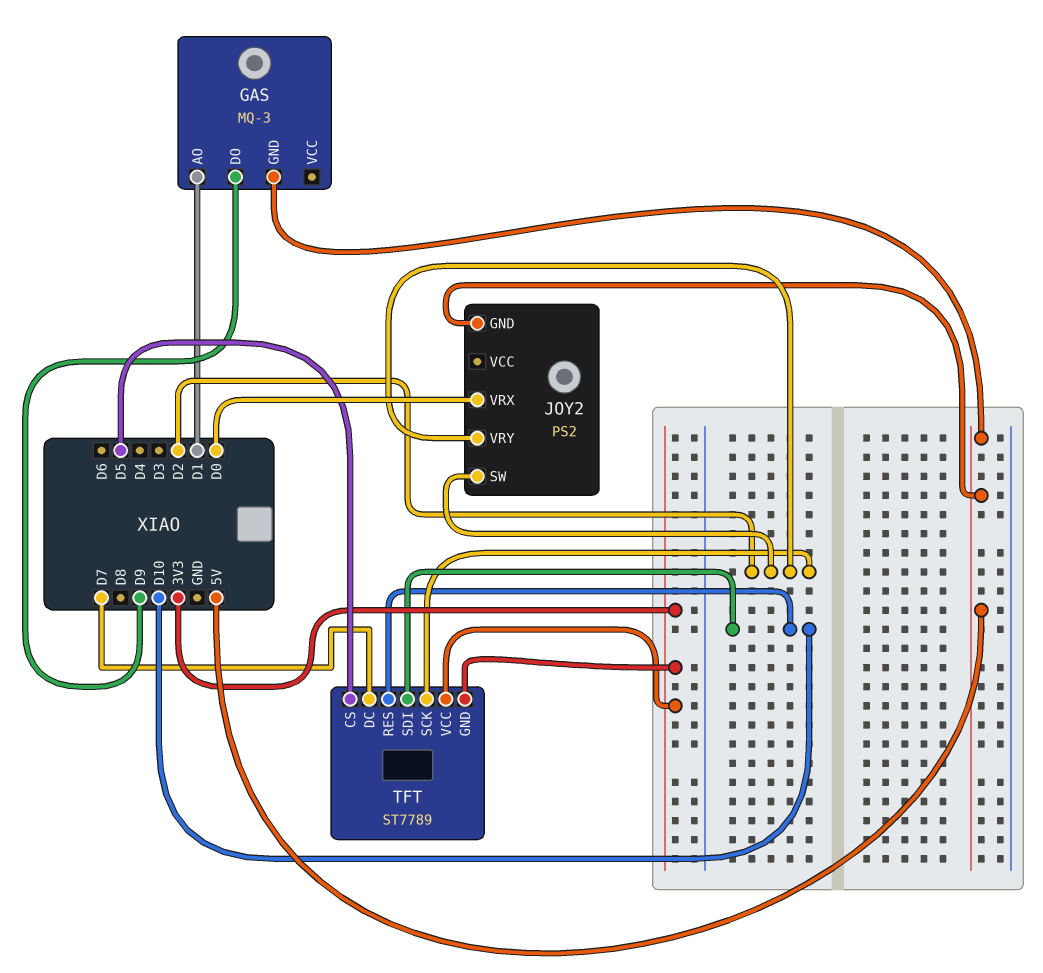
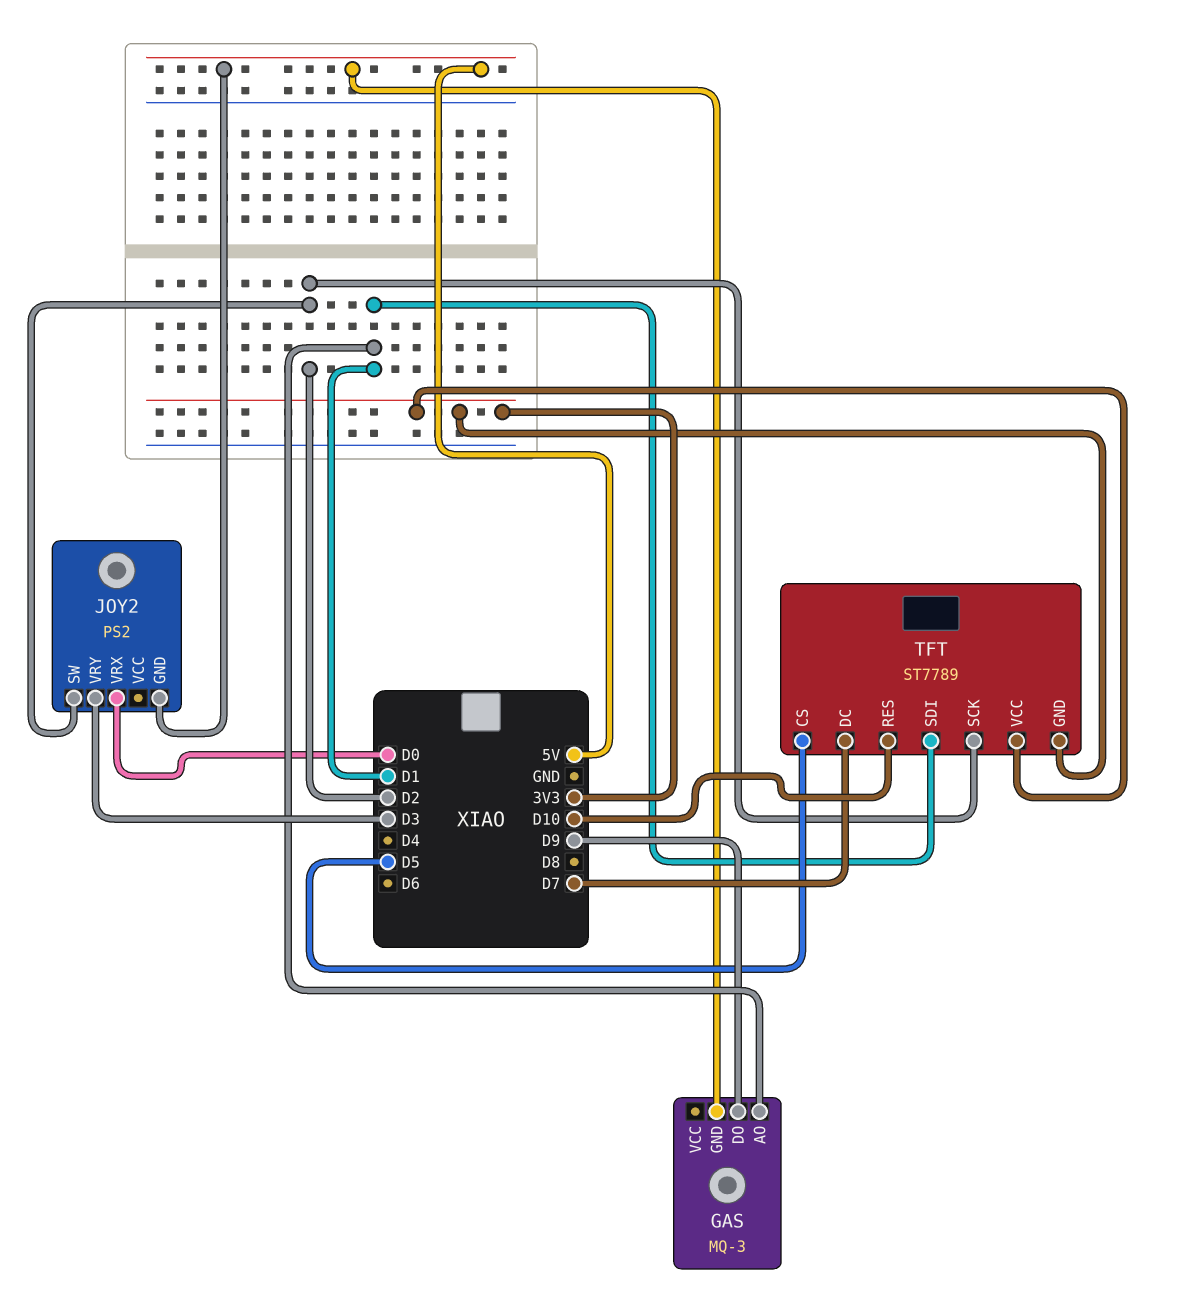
JOY2 pin VRY: D2 -> D3
TFT pin SDI: D10 -> D1

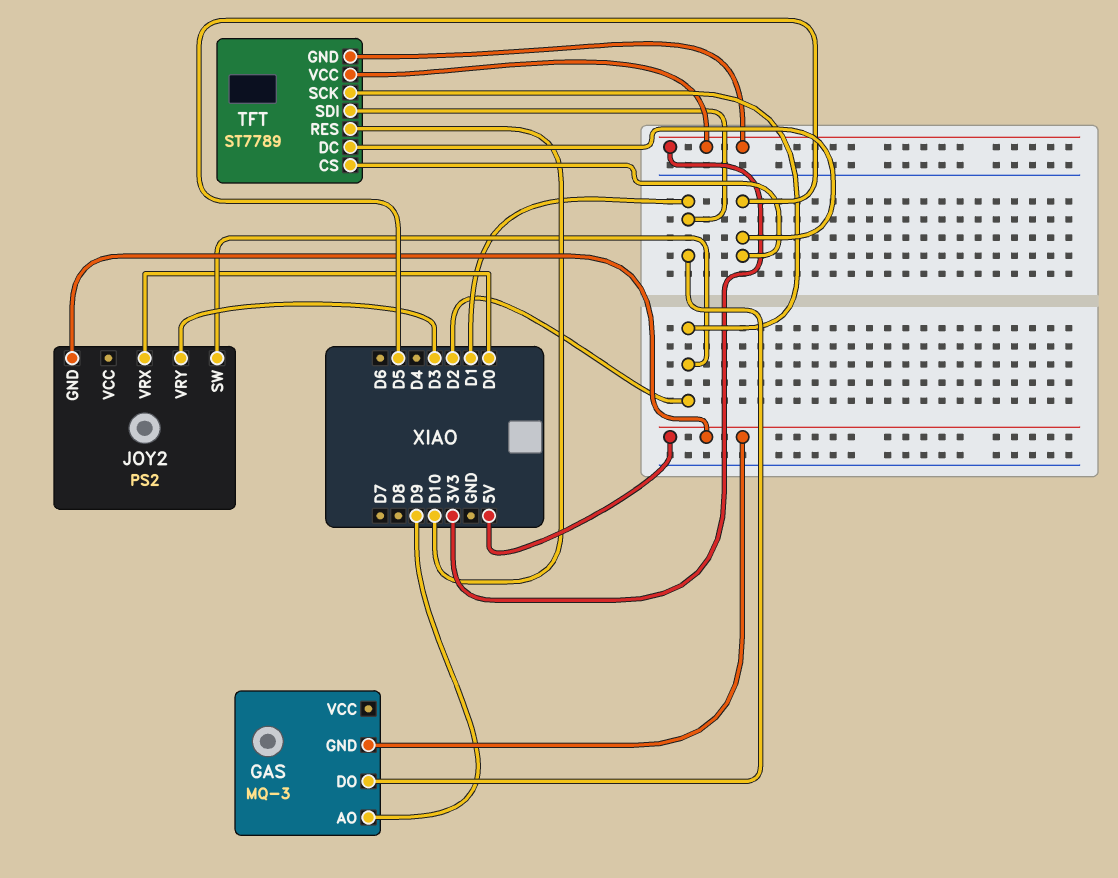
GAS pin AO: D1 -> D9
GAS pin DO: D9 -> D1
TFT pin DC: D7 -> D5

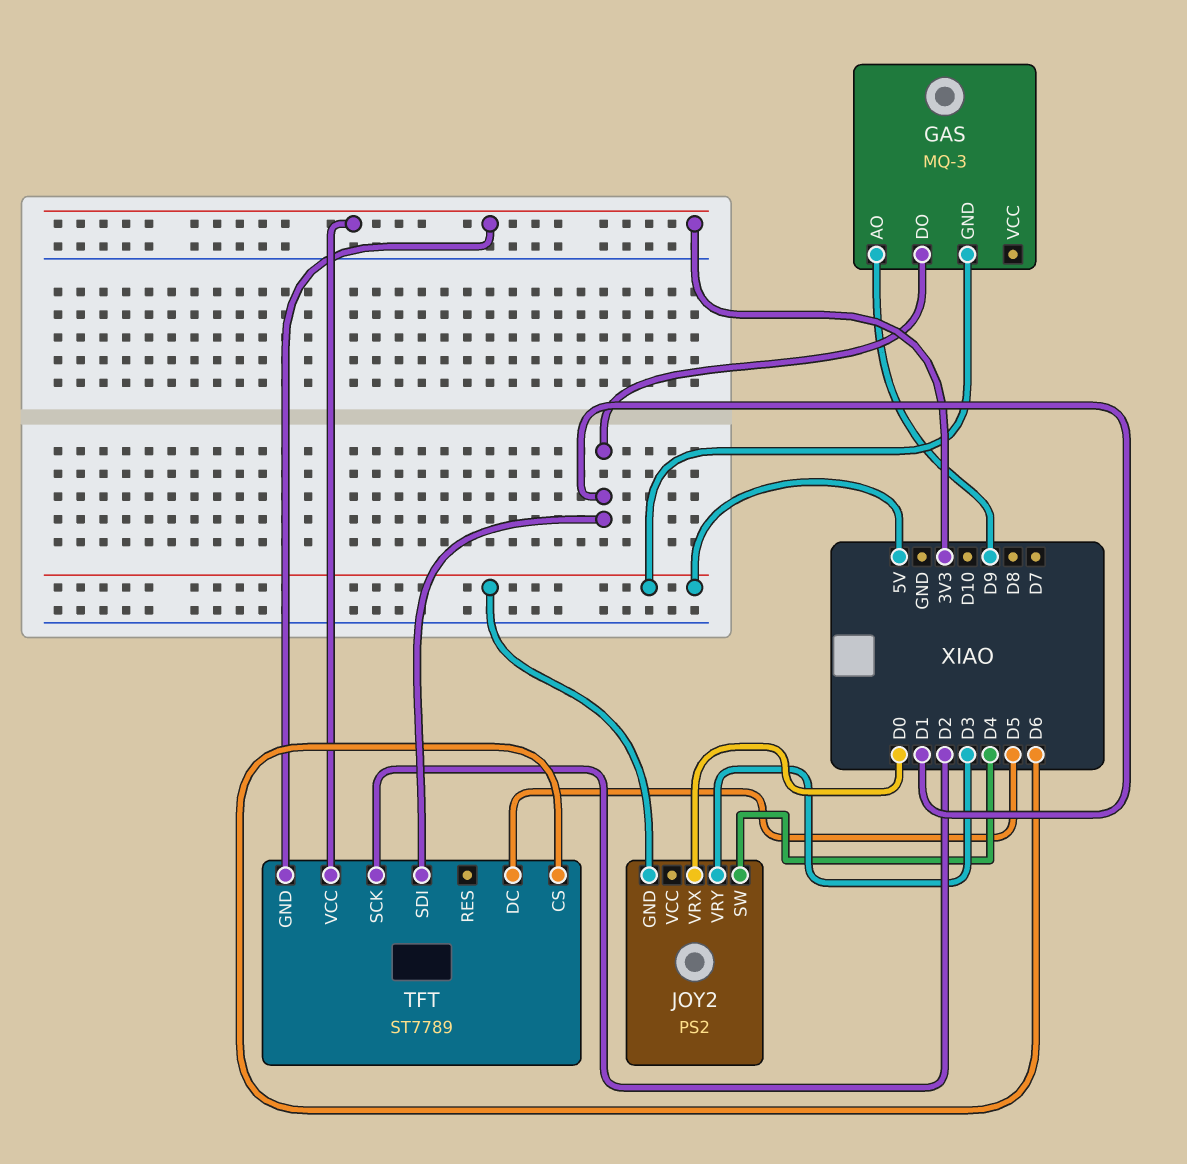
JOY2 pin SW: D2 -> D4
TFT pin CS: D5 -> D6
TFT pin RES: D10 -> none

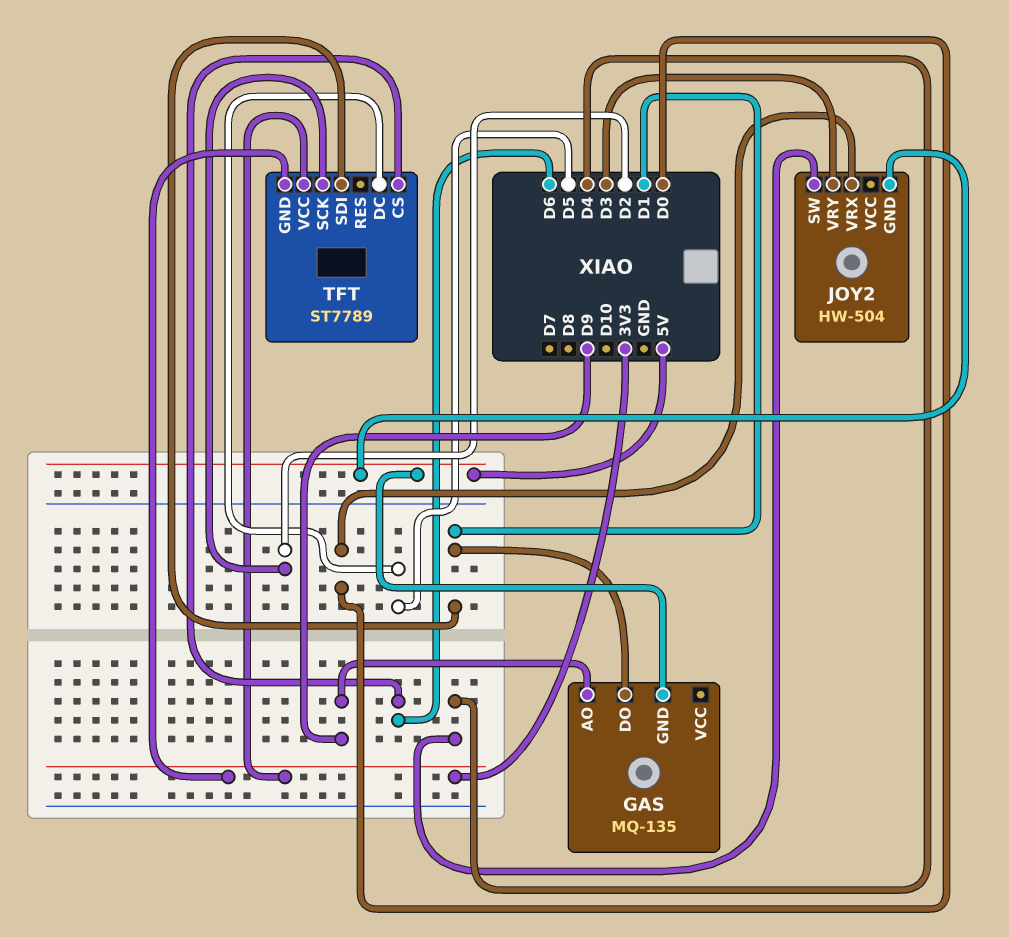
GAS: MQ-3 -> MQ-135
JOY2: PS2 -> HW-504

